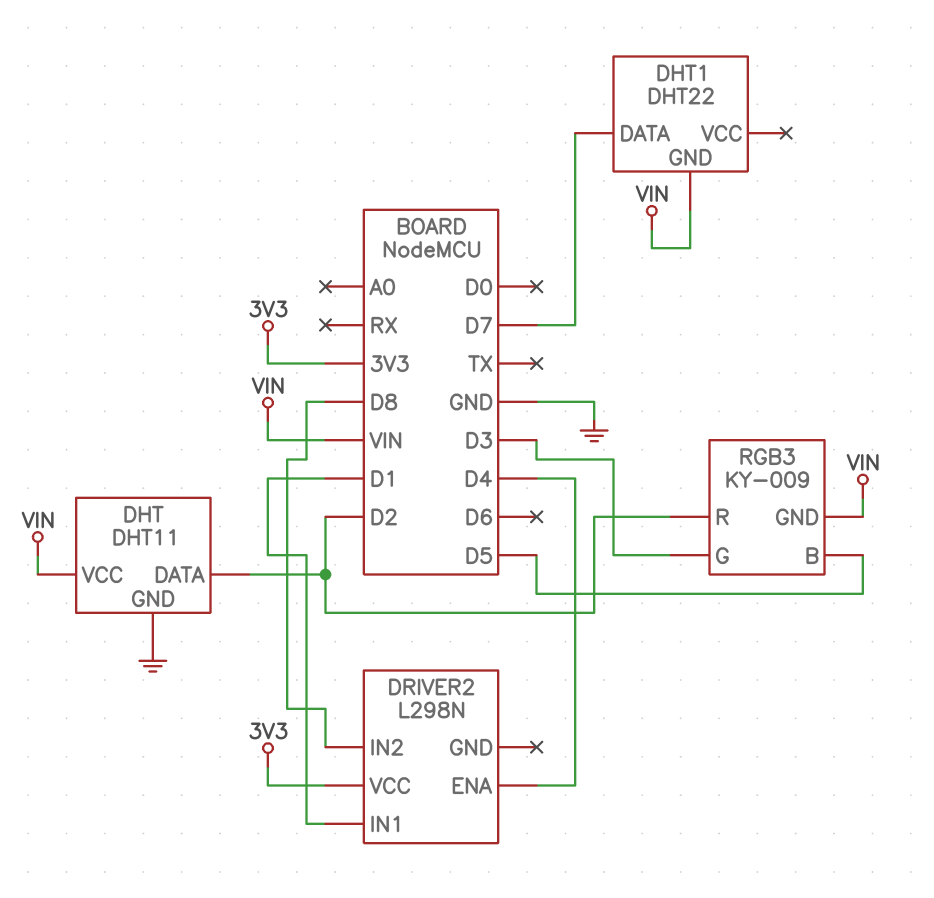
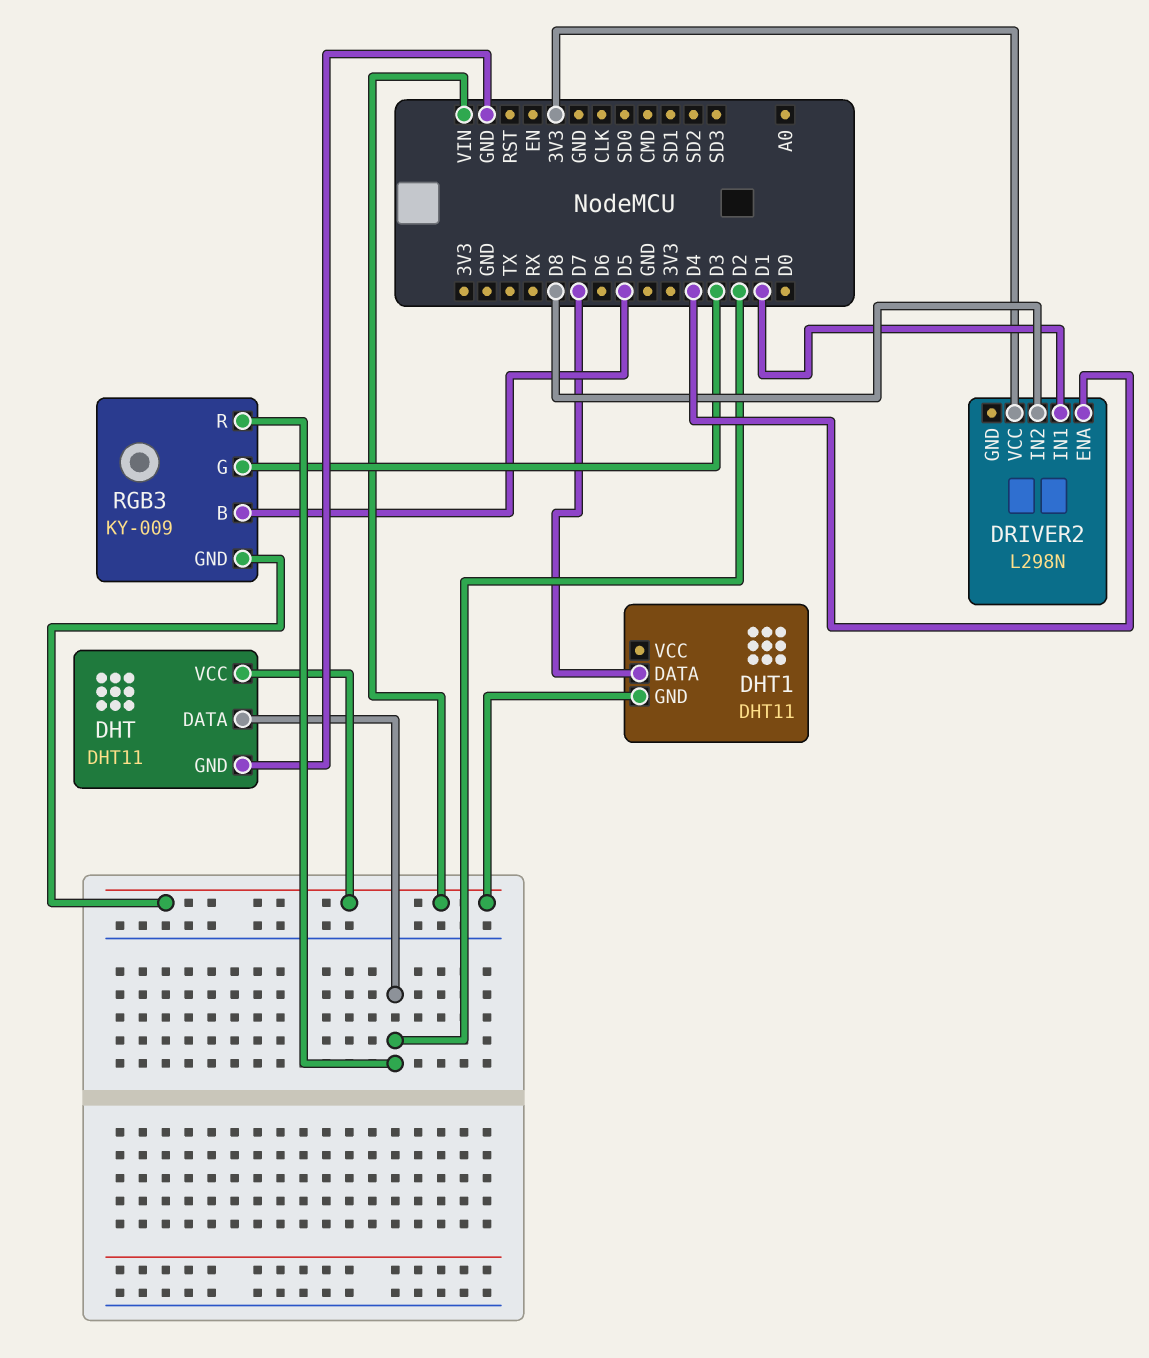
DHT1: DHT22 -> DHT11

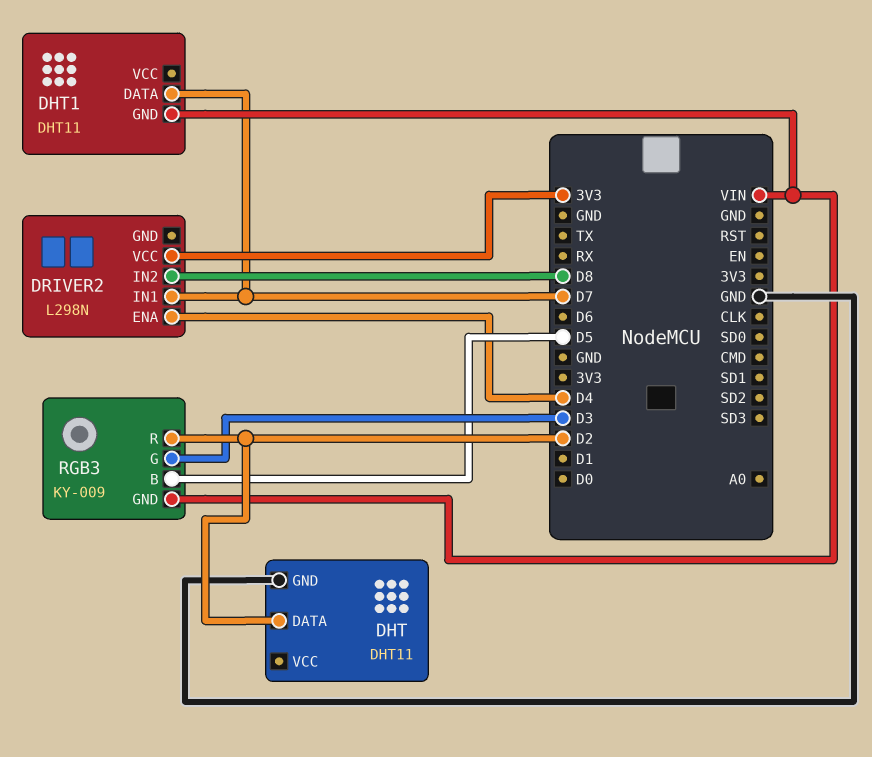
DHT pin VCC: VIN -> none
DRIVER2 pin IN1: D1 -> D7

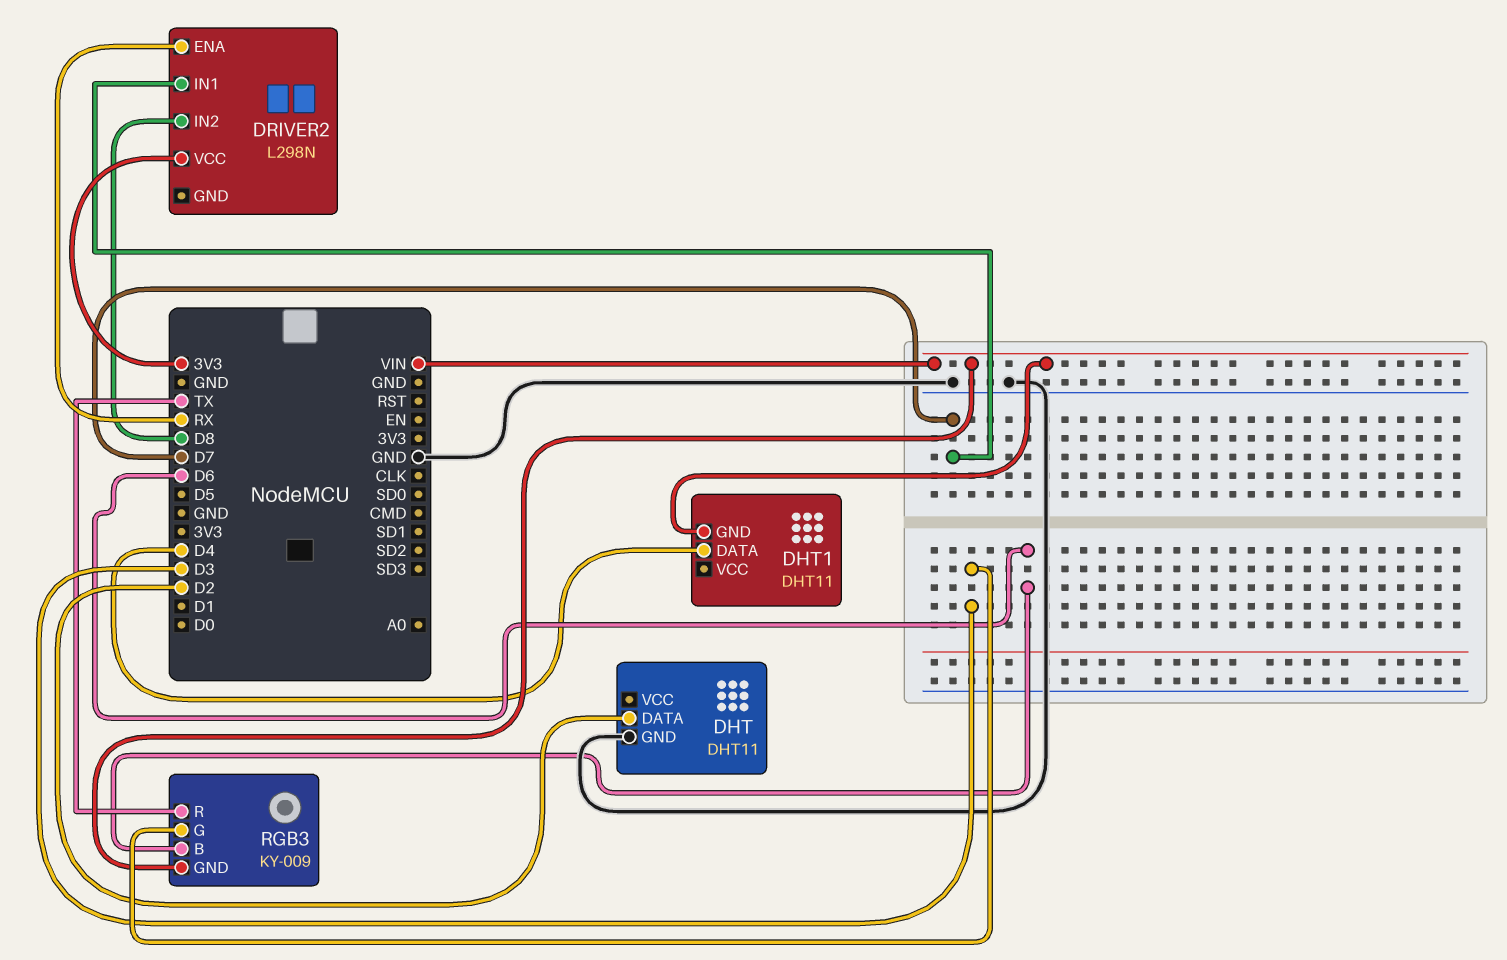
DHT1 pin DATA: D7 -> D4
DRIVER2 pin ENA: D4 -> RX
RGB3 pin B: D5 -> D6
RGB3 pin R: D2 -> TX

